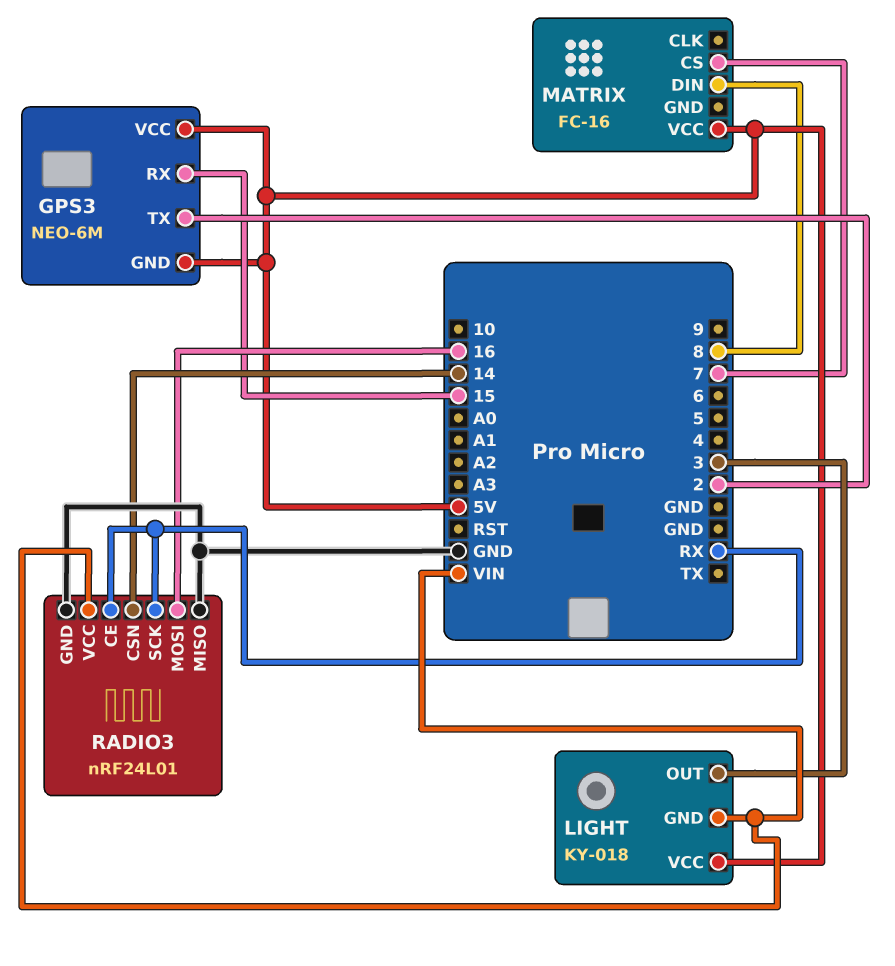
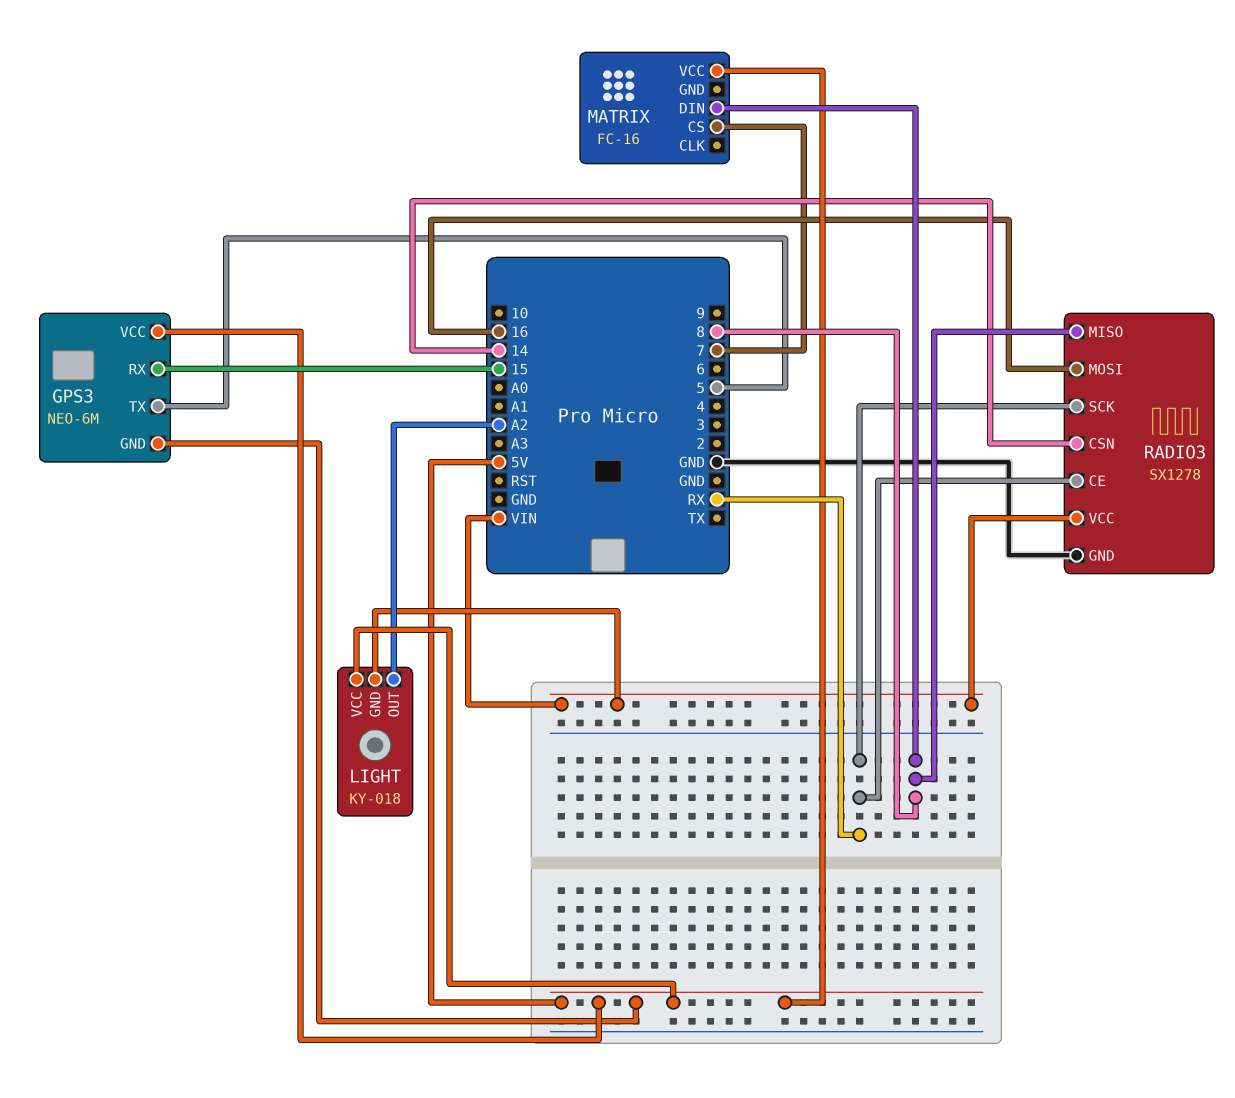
GPS3 pin TX: 2 -> 5
LIGHT pin OUT: 3 -> A2
RADIO3: nRF24L01 -> SX1278
RADIO3 pin MISO: GND -> 8

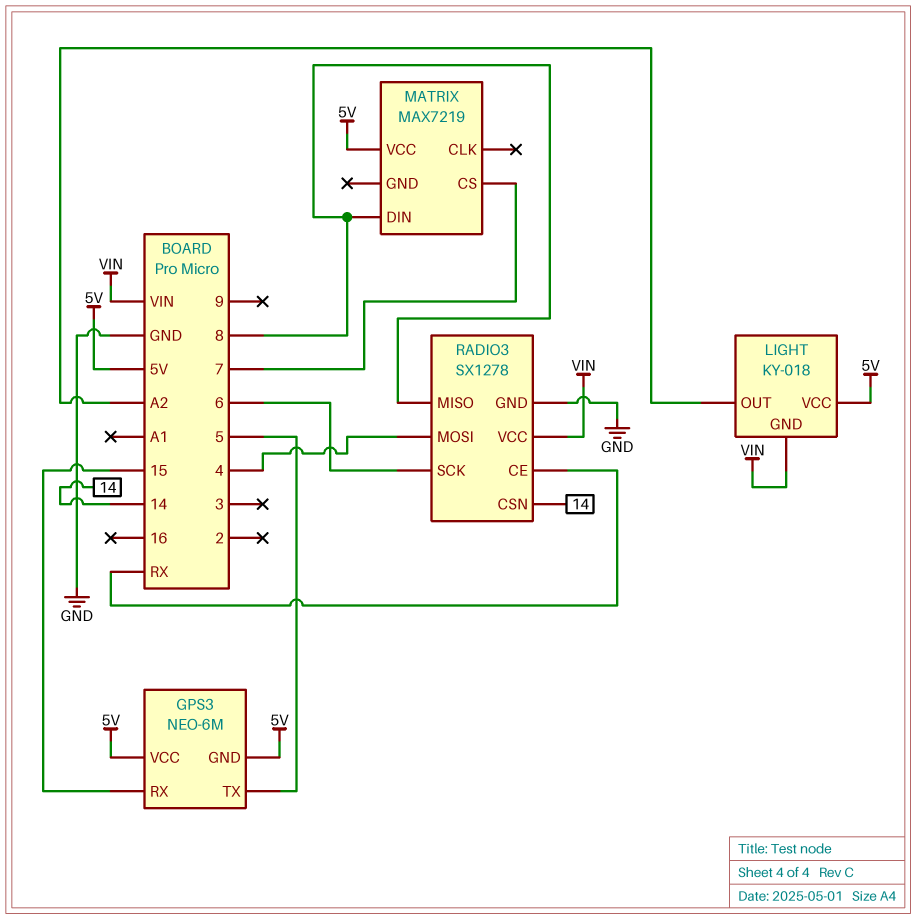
MATRIX: FC-16 -> MAX7219
RADIO3 pin MOSI: 16 -> 4
RADIO3 pin SCK: RX -> 6

